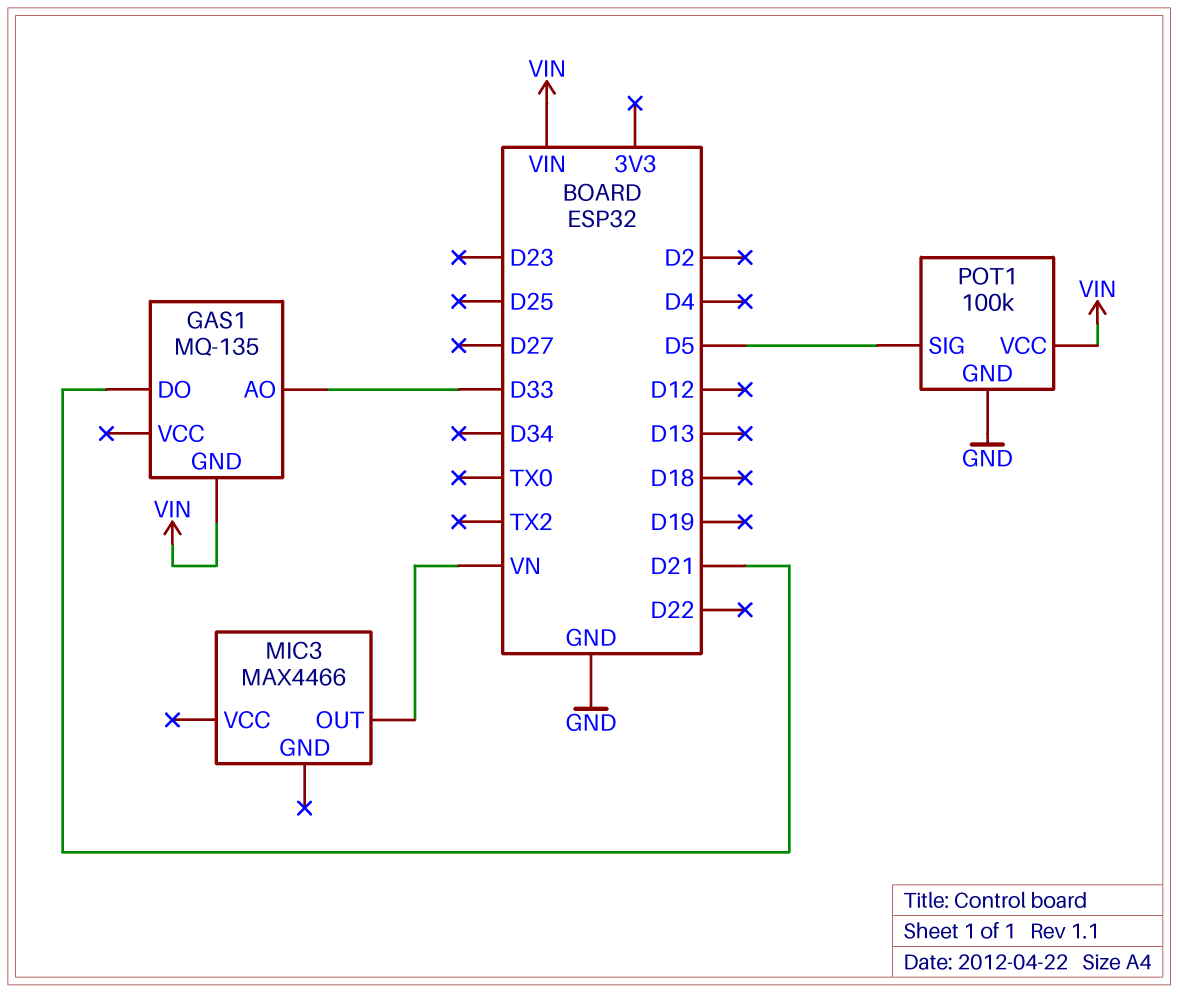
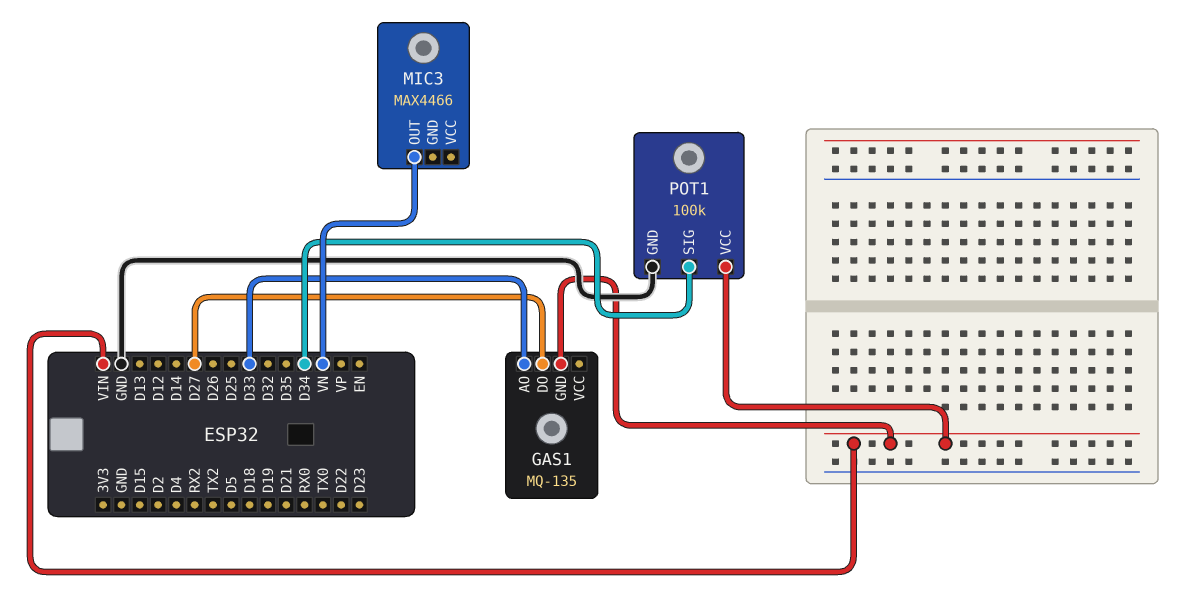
GAS1 pin DO: D21 -> D27
POT1 pin SIG: D5 -> D34

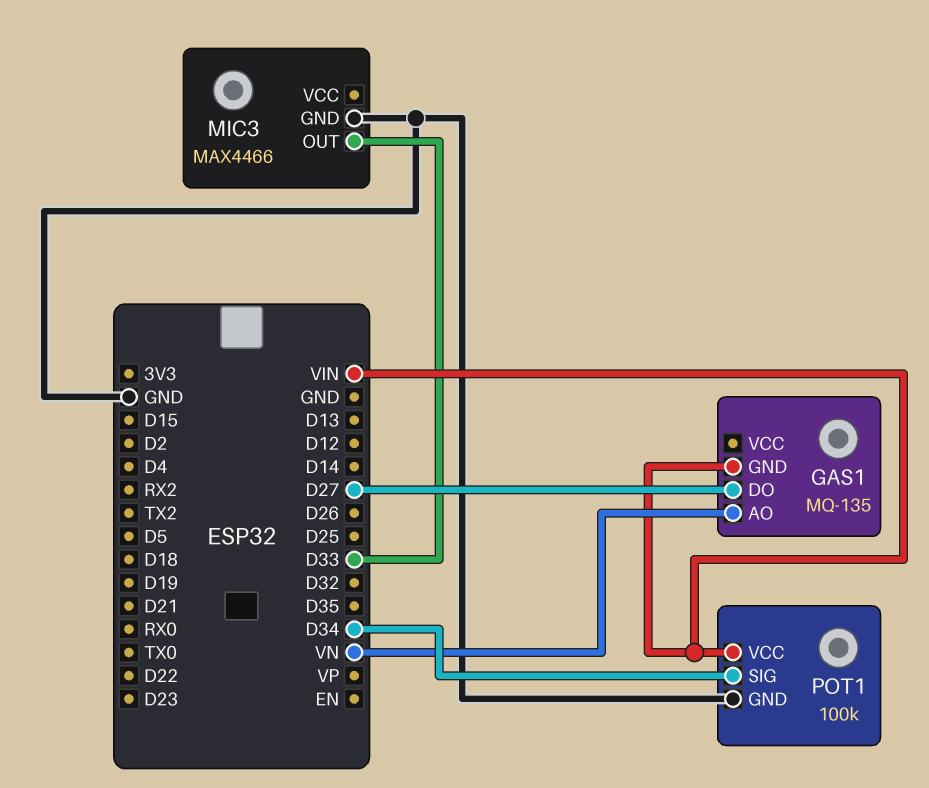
GAS1 pin AO: D33 -> VN
MIC3 pin GND: none -> GND
MIC3 pin OUT: VN -> D33

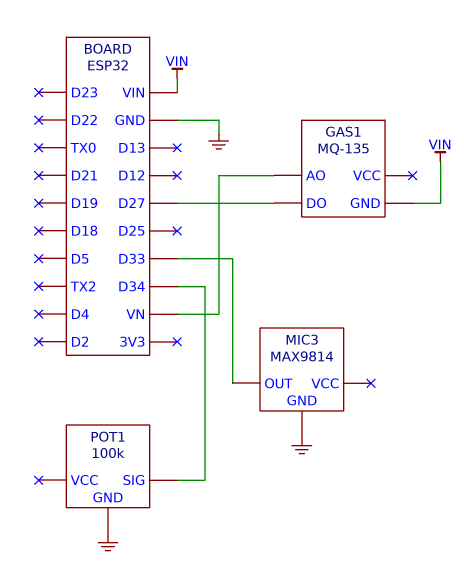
MIC3: MAX4466 -> MAX9814
POT1 pin VCC: VIN -> none

